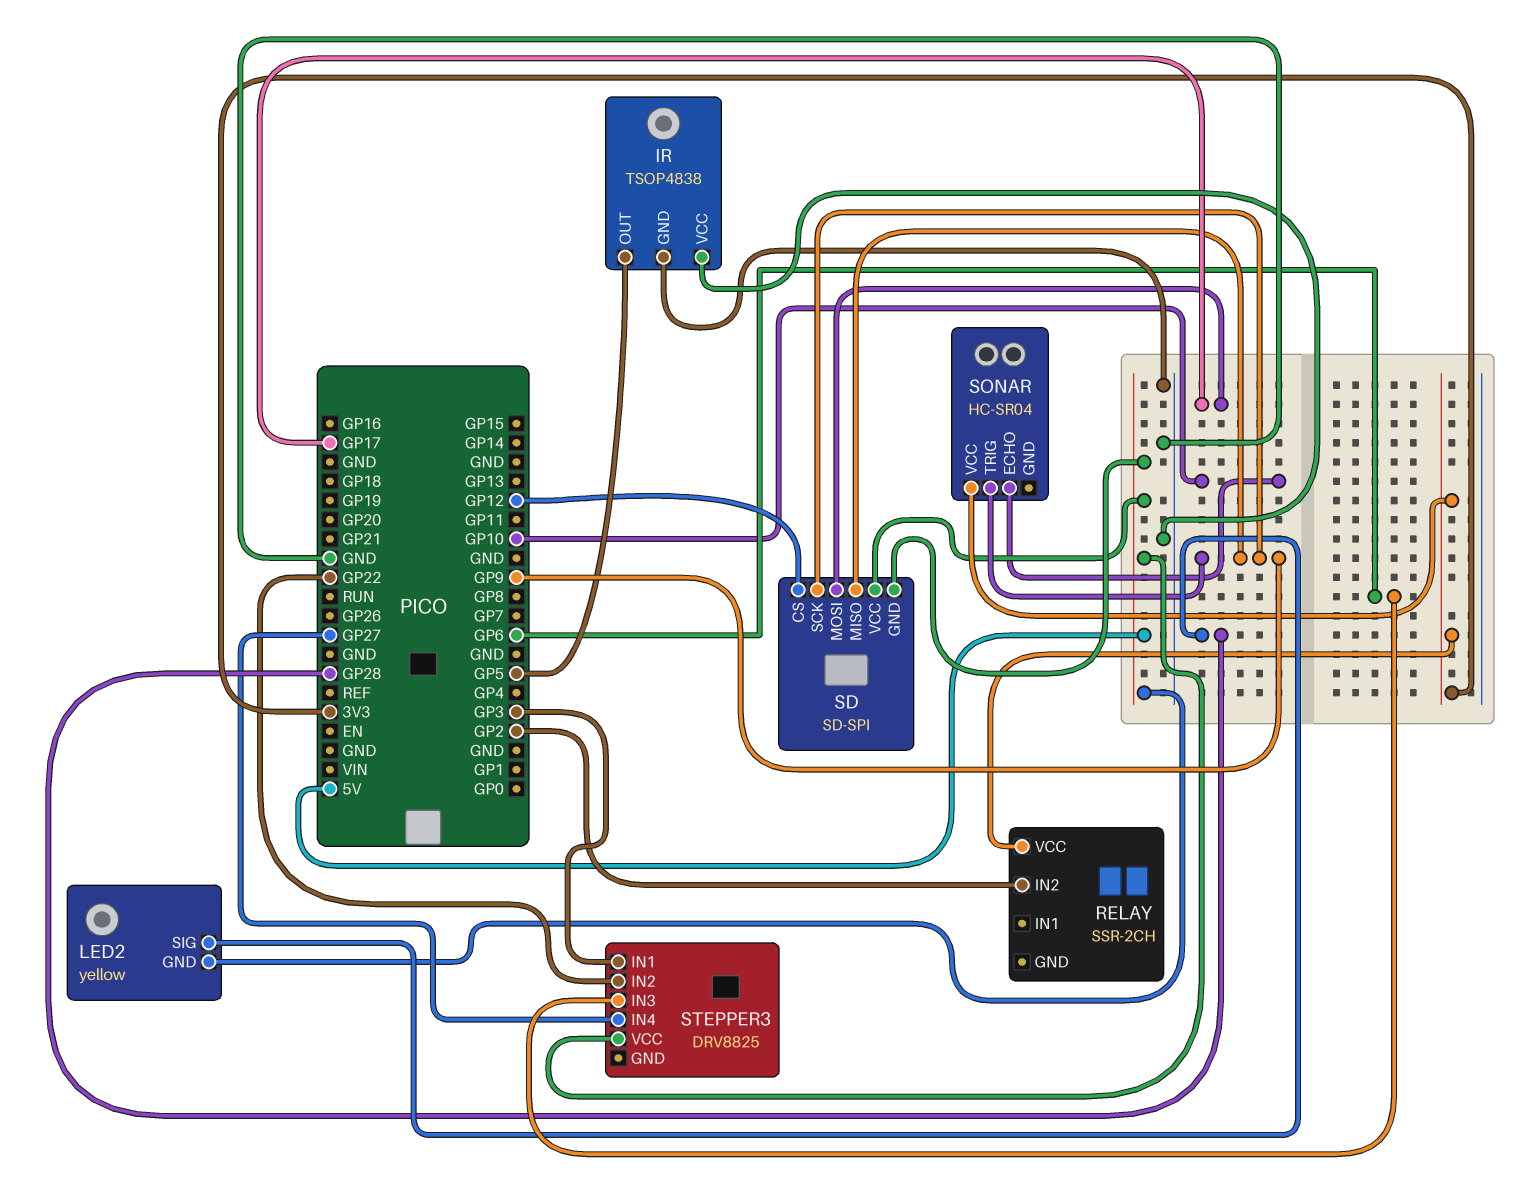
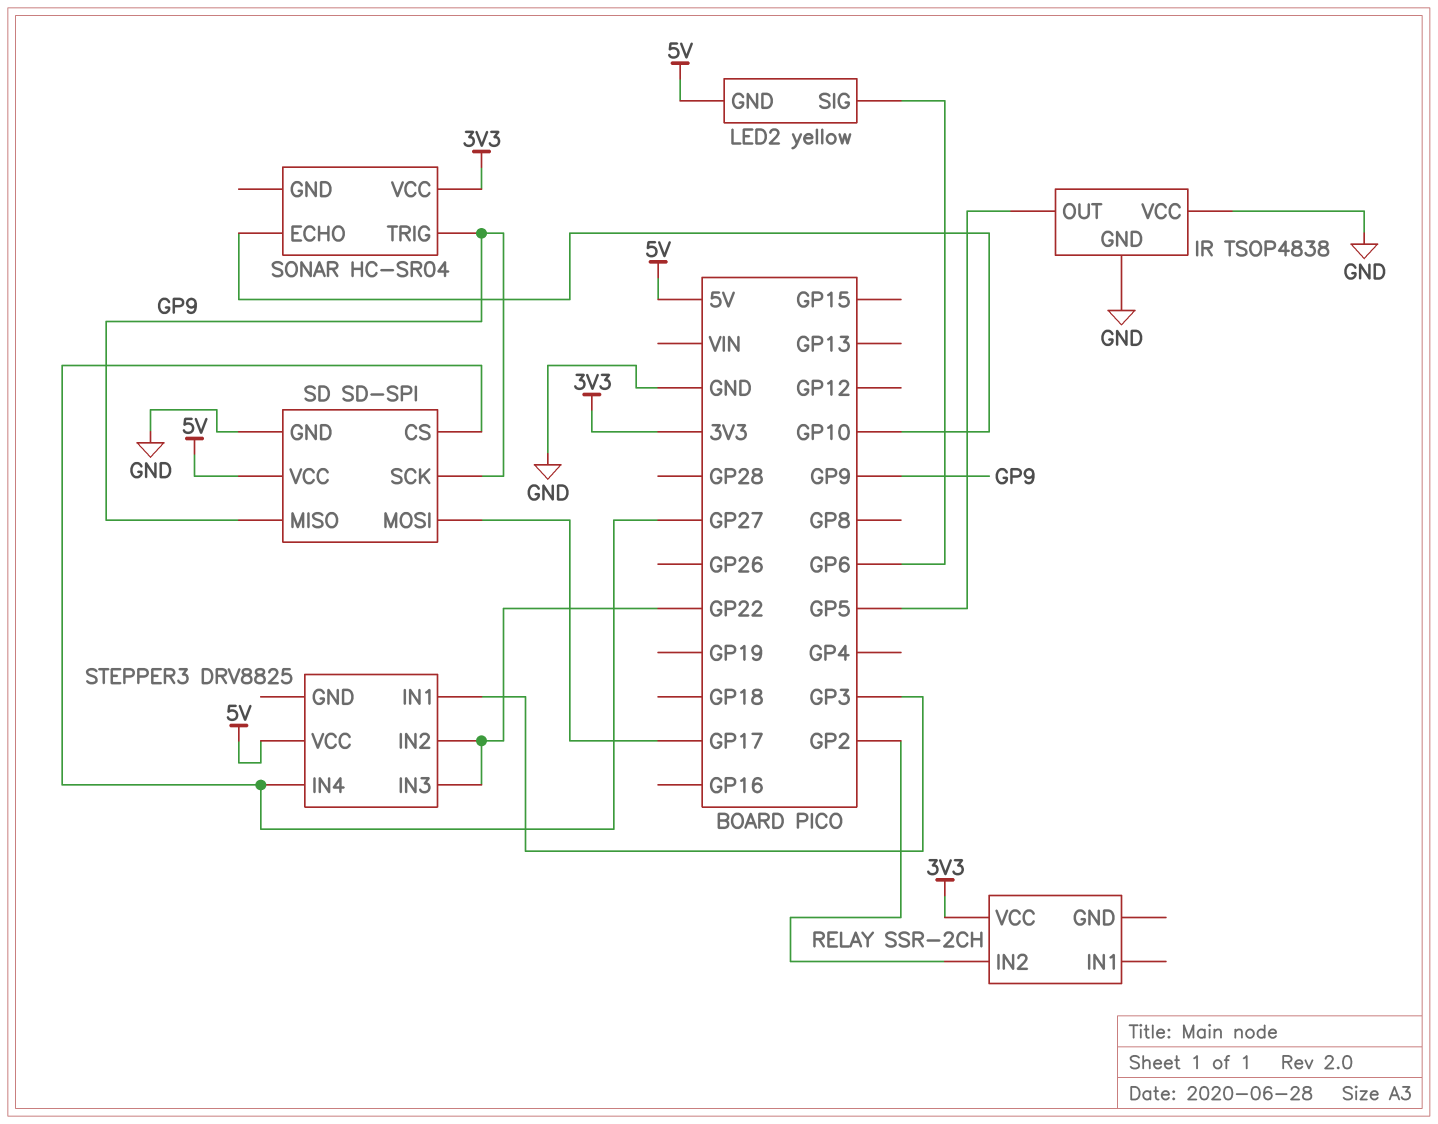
LED2 pin SIG: GP28 -> GP6
SD pin CS: GP12 -> GP27
SD pin GND: 5V -> GND
STEPPER3 pin IN3: GP6 -> GP22

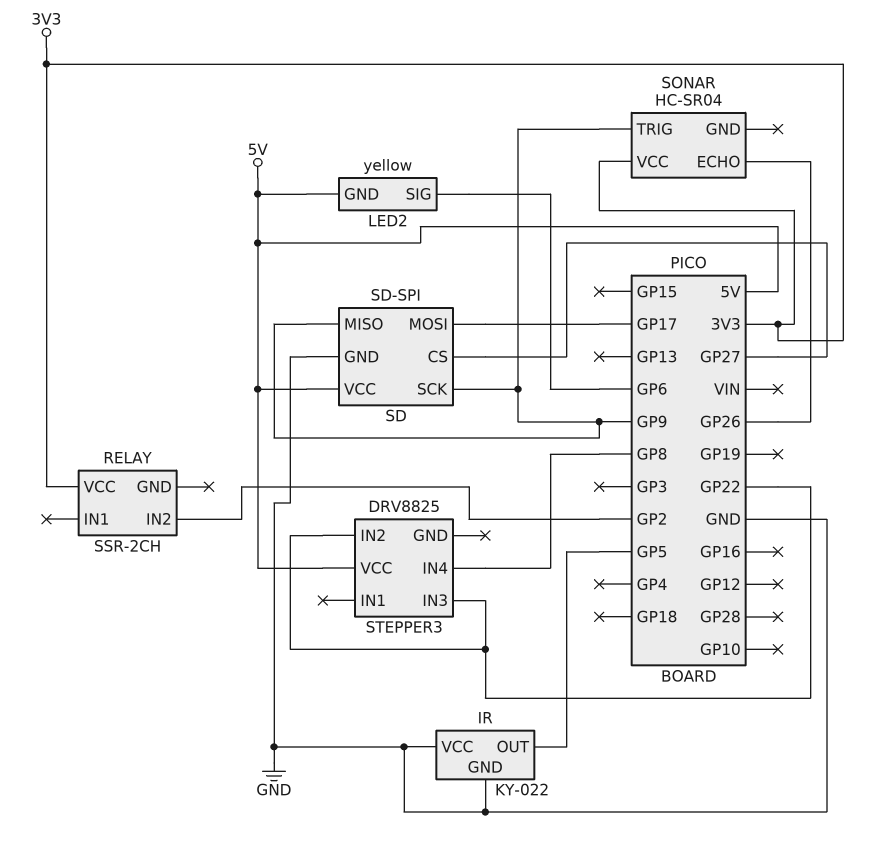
IR: TSOP4838 -> KY-022
SONAR pin ECHO: GP10 -> GP26
STEPPER3 pin IN1: GP3 -> none
STEPPER3 pin IN4: GP27 -> GP8

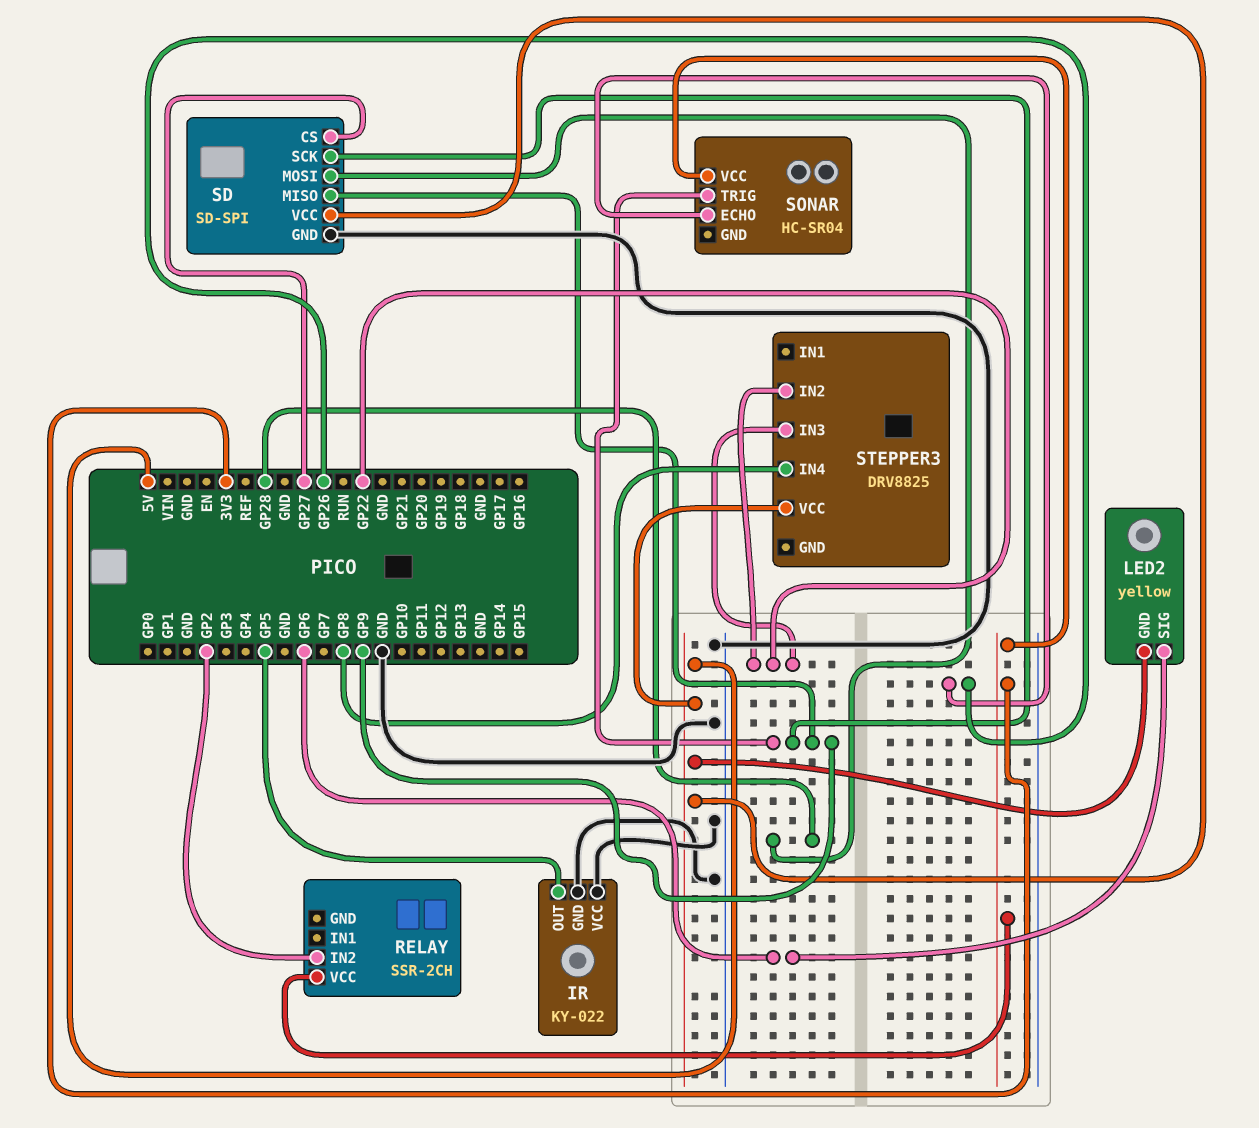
SD pin MOSI: GP17 -> GP28

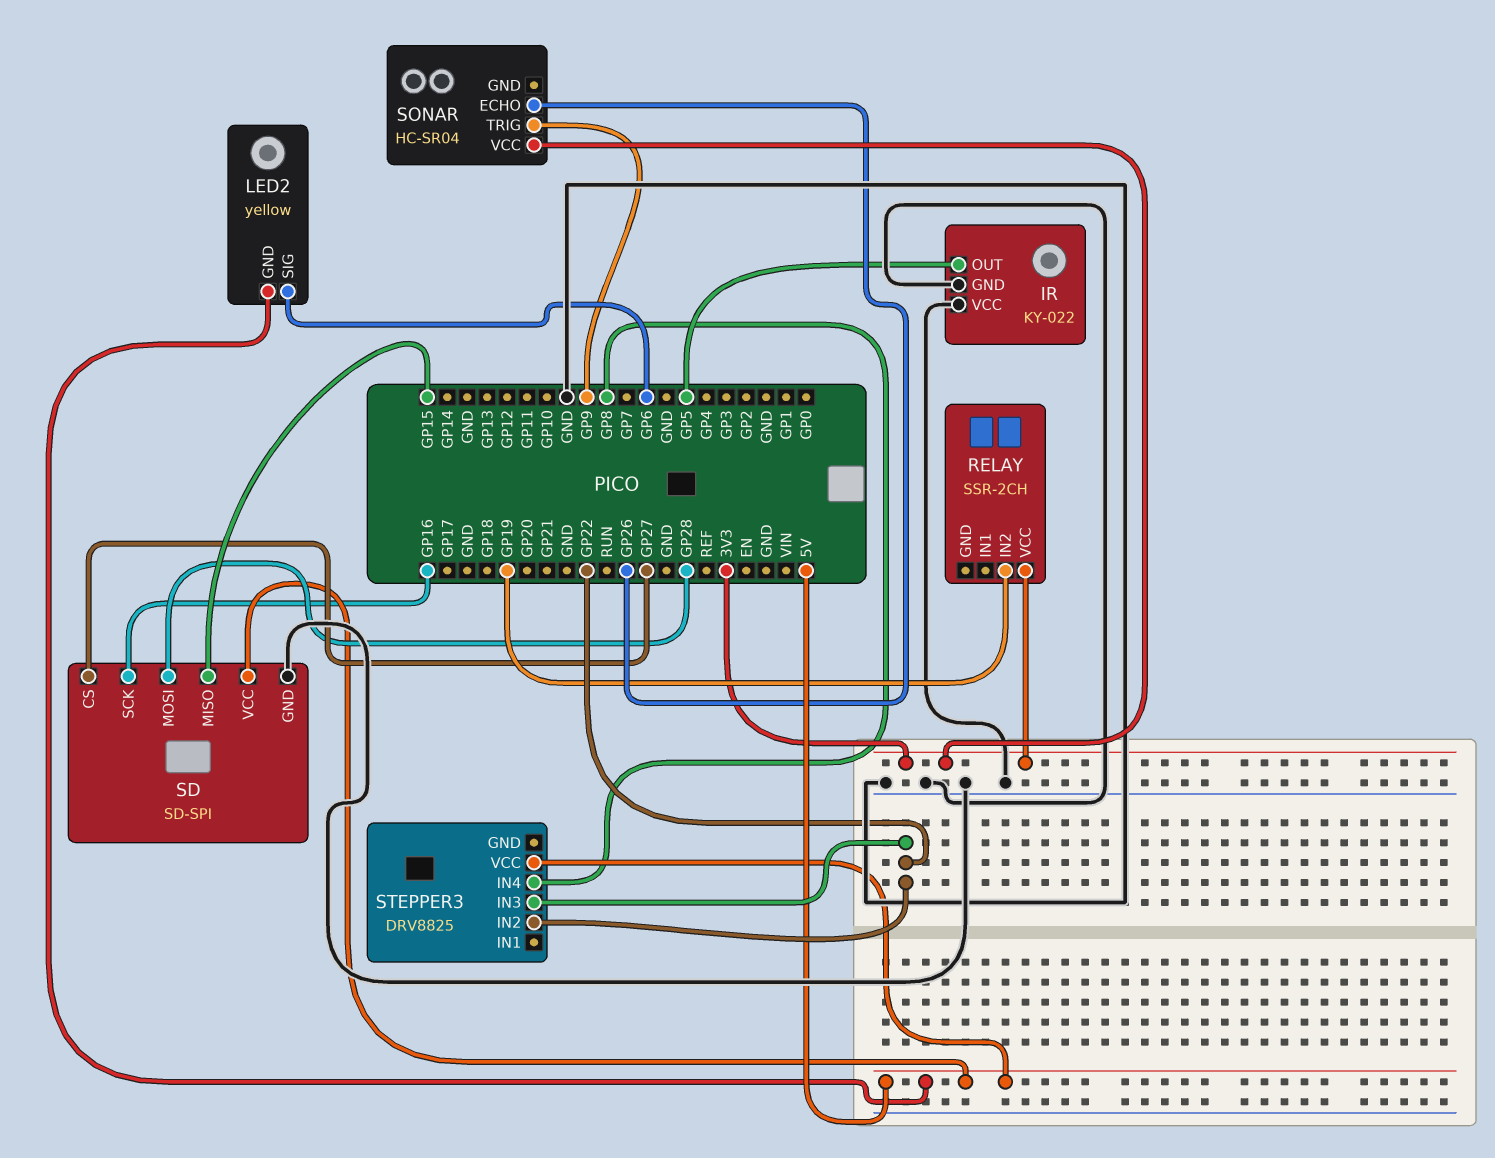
RELAY pin IN2: GP2 -> GP19
SD pin MISO: GP9 -> GP15
SD pin SCK: GP9 -> GP16

